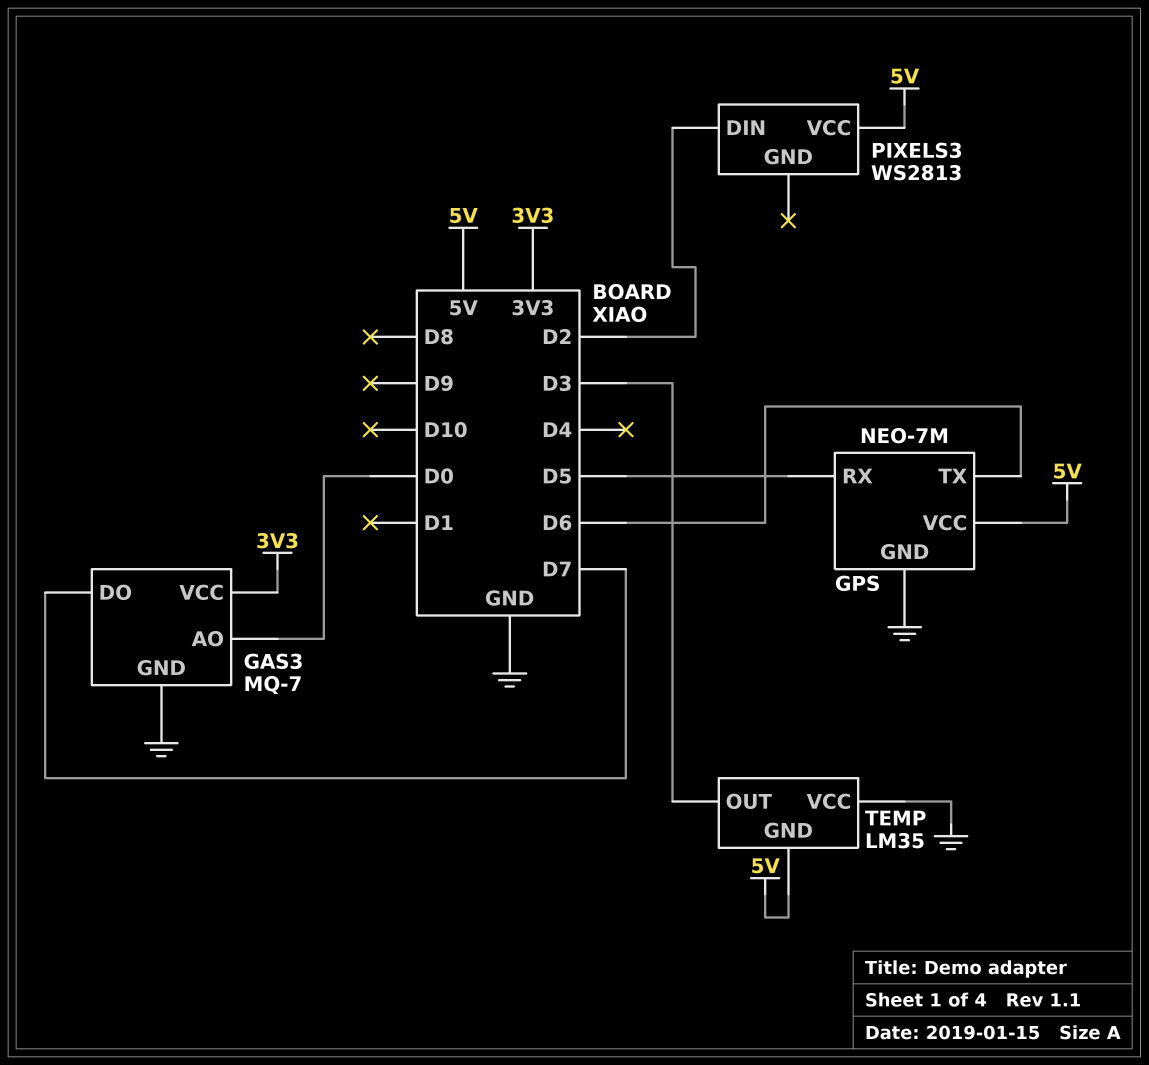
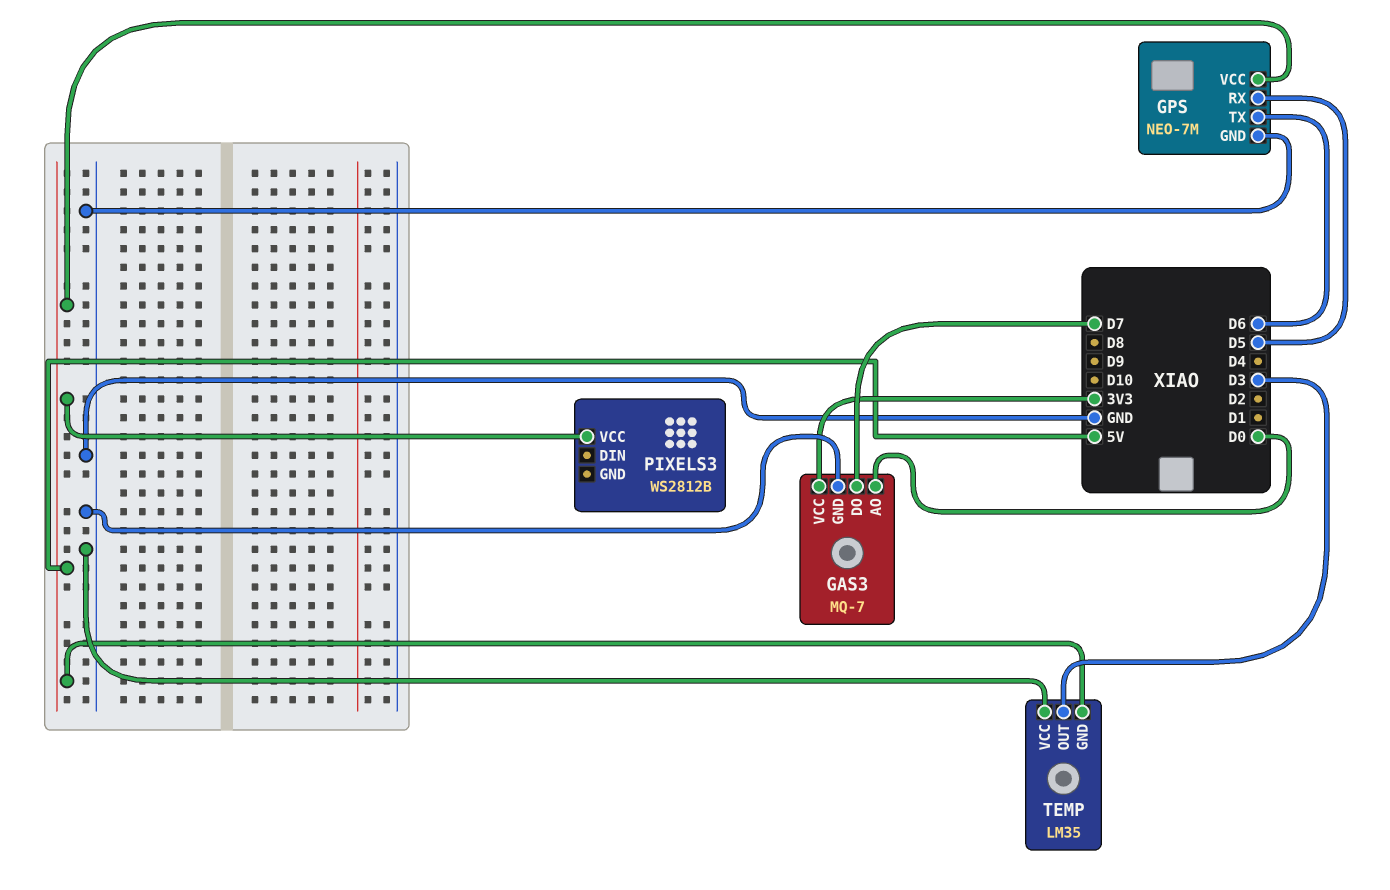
PIXELS3: WS2813 -> WS2812B
PIXELS3 pin DIN: D2 -> none

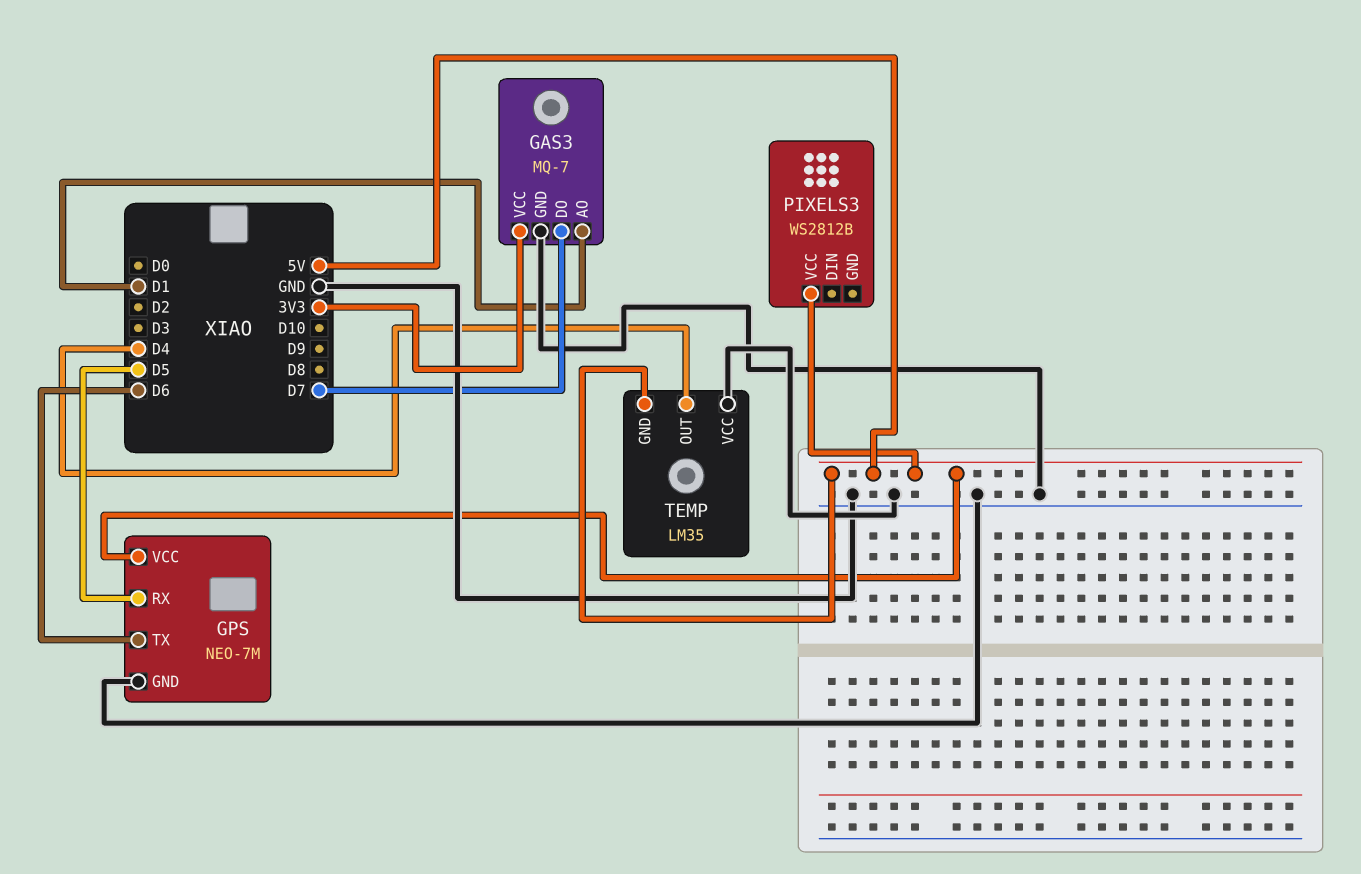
GAS3 pin AO: D0 -> D1
TEMP pin OUT: D3 -> D4

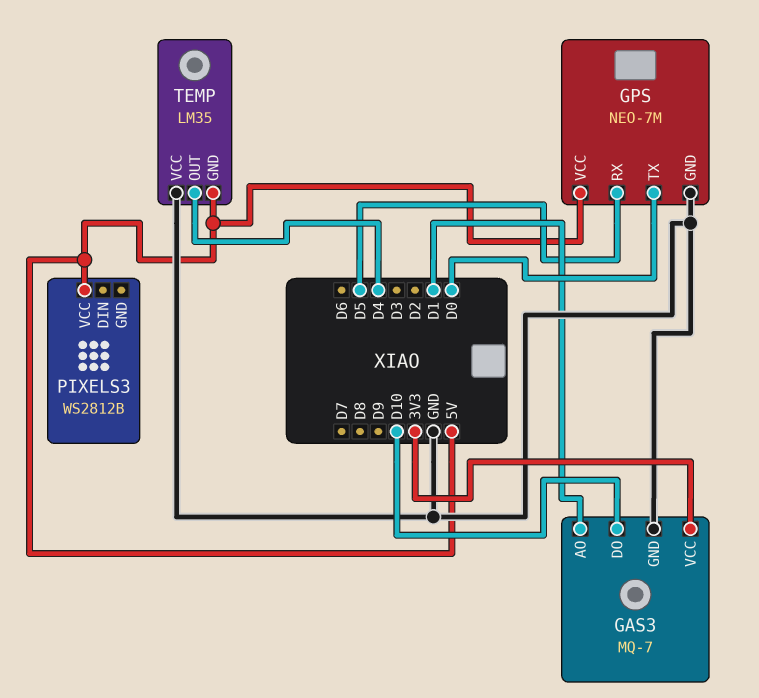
GAS3 pin DO: D7 -> D10
GPS pin TX: D6 -> D0

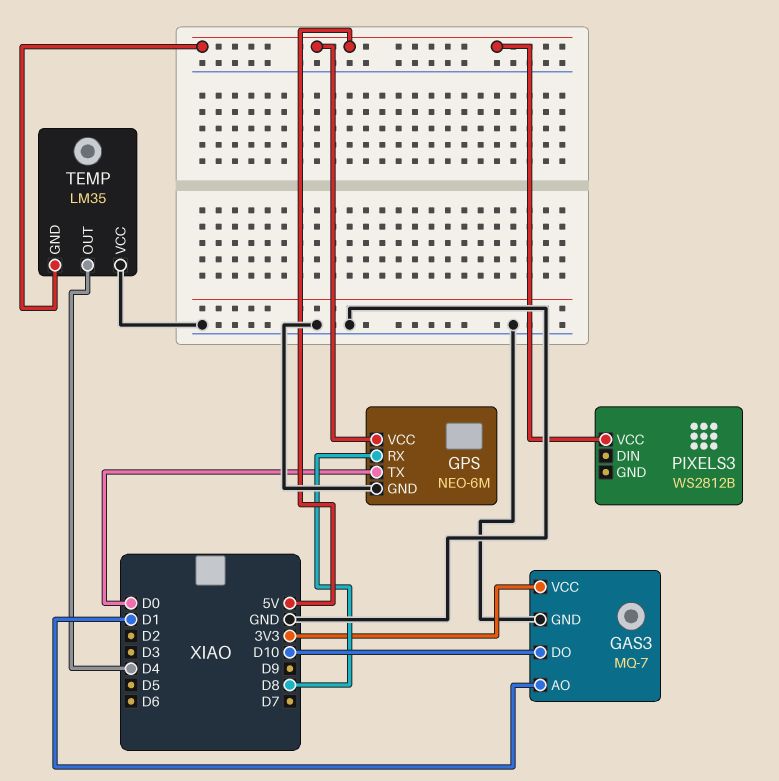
GPS: NEO-7M -> NEO-6M
GPS pin RX: D5 -> D8

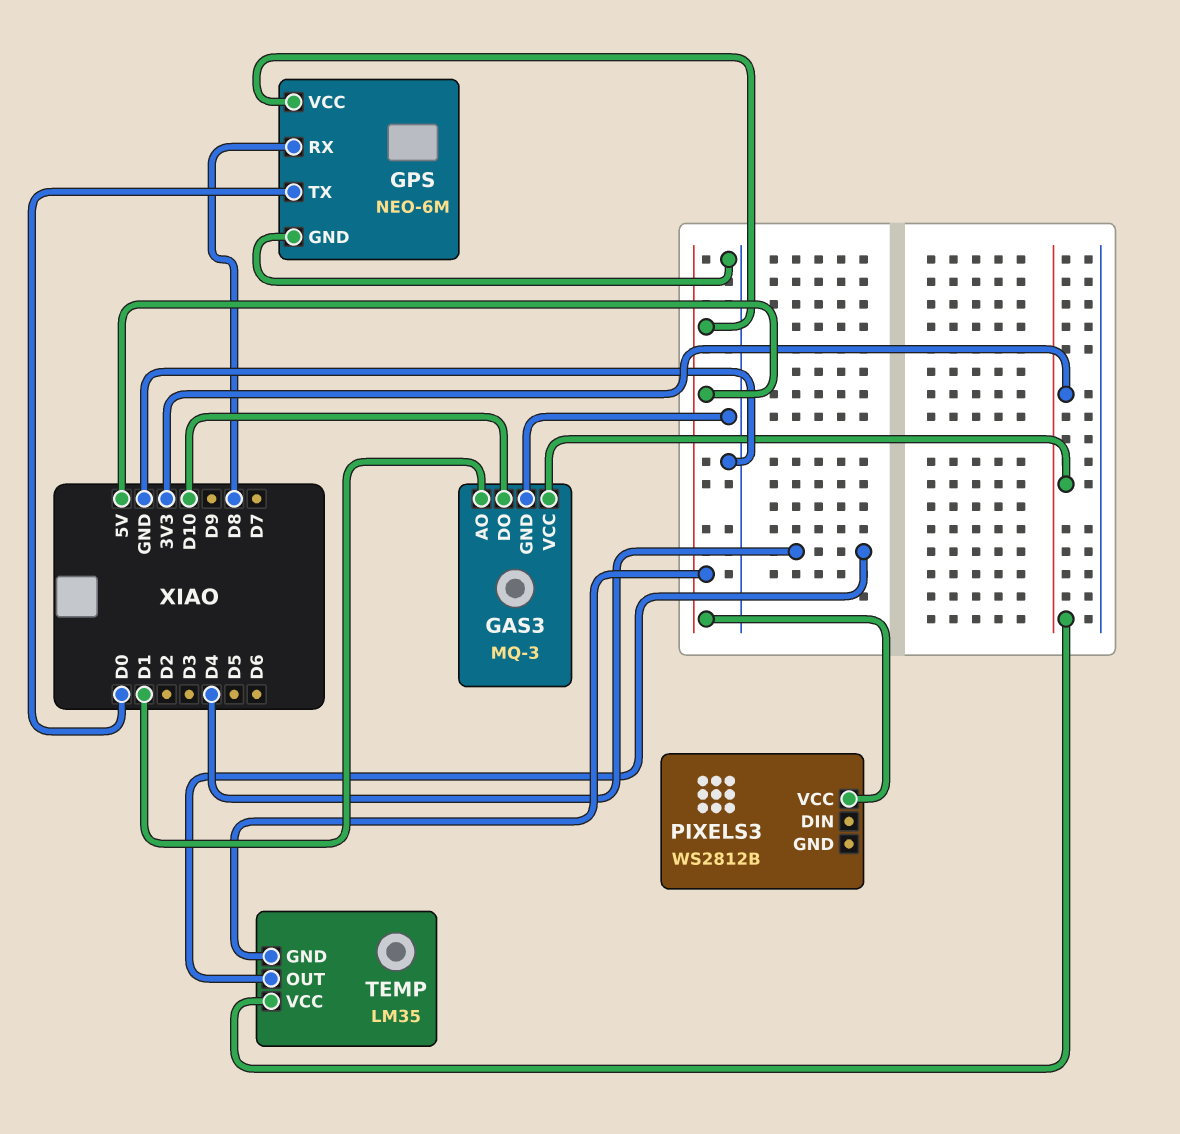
GAS3: MQ-7 -> MQ-3
TEMP pin VCC: GND -> 3V3

